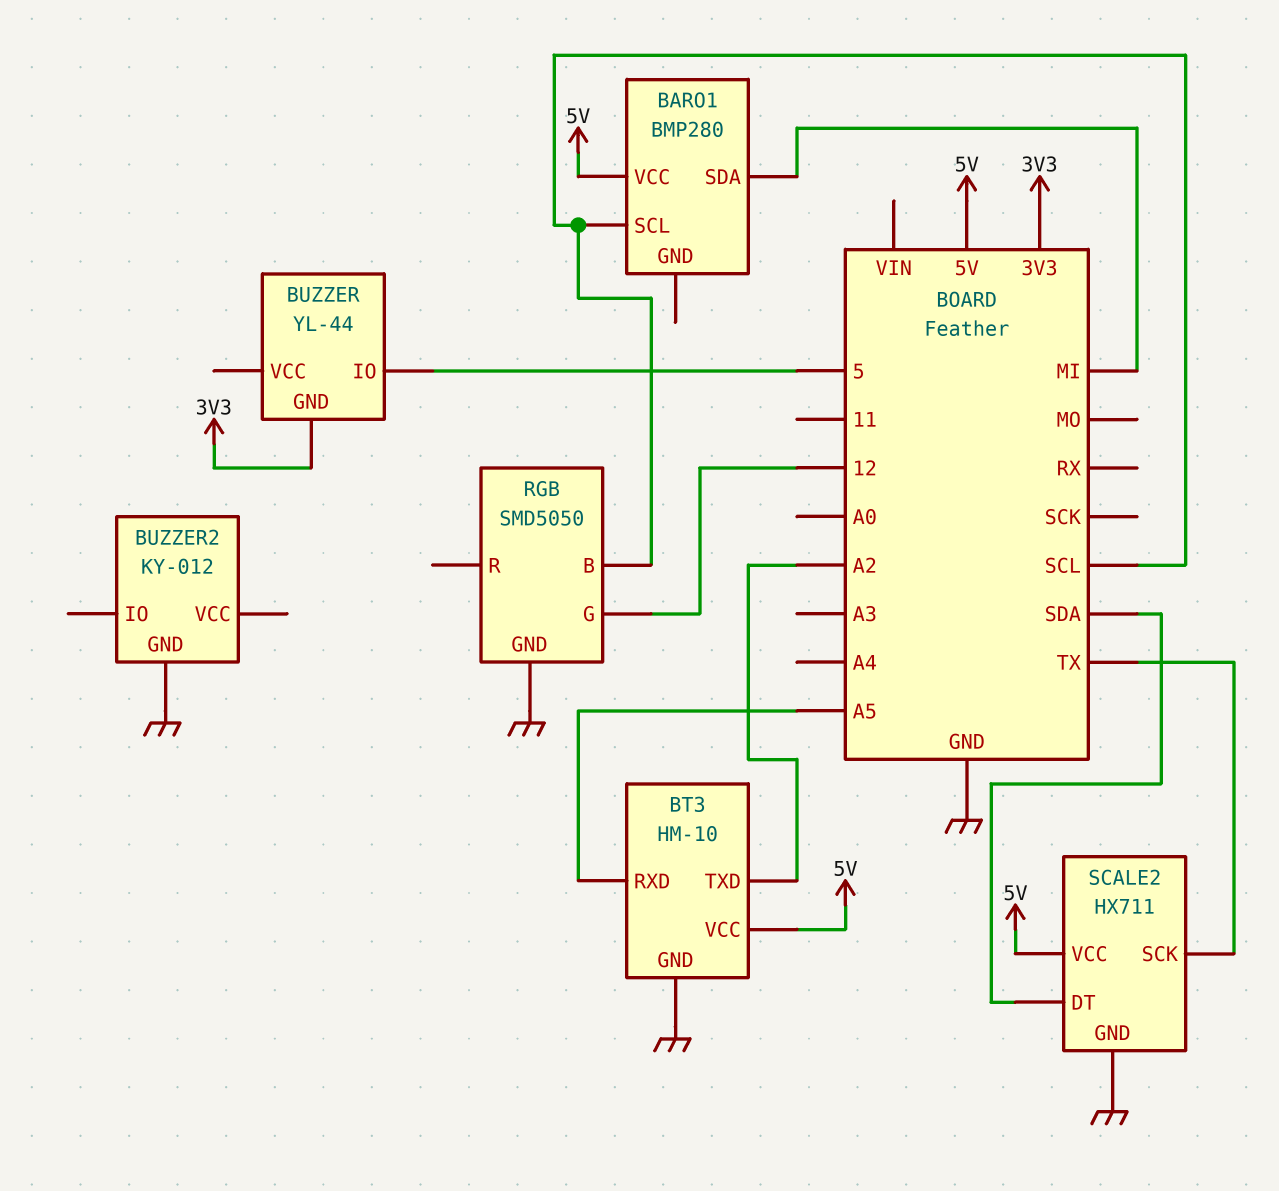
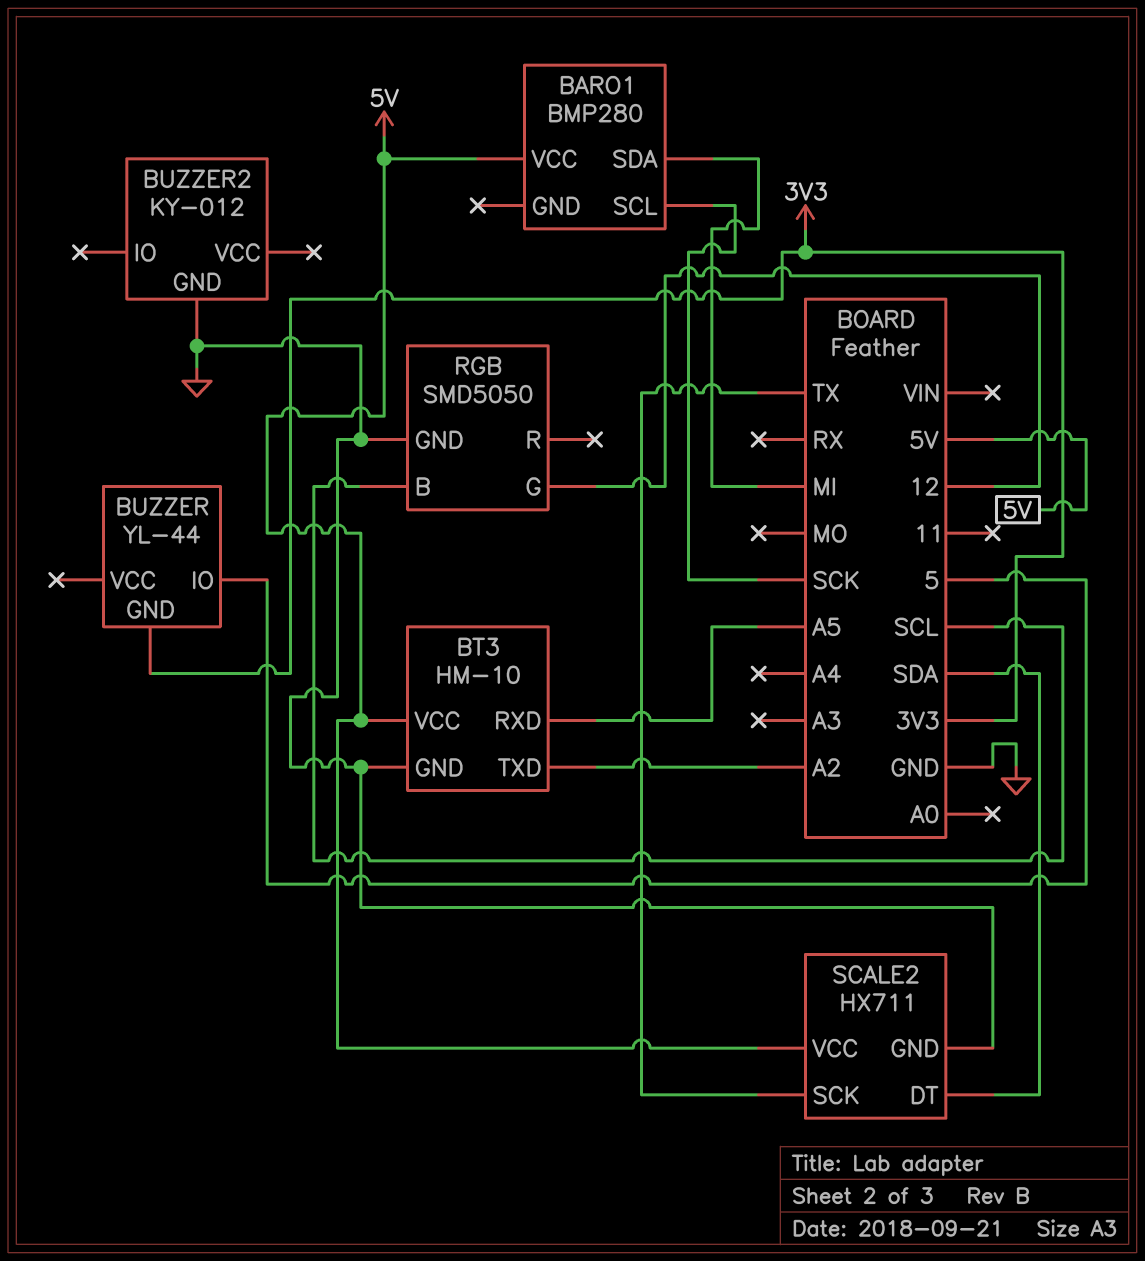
BARO1 pin SCL: SCL -> SCK

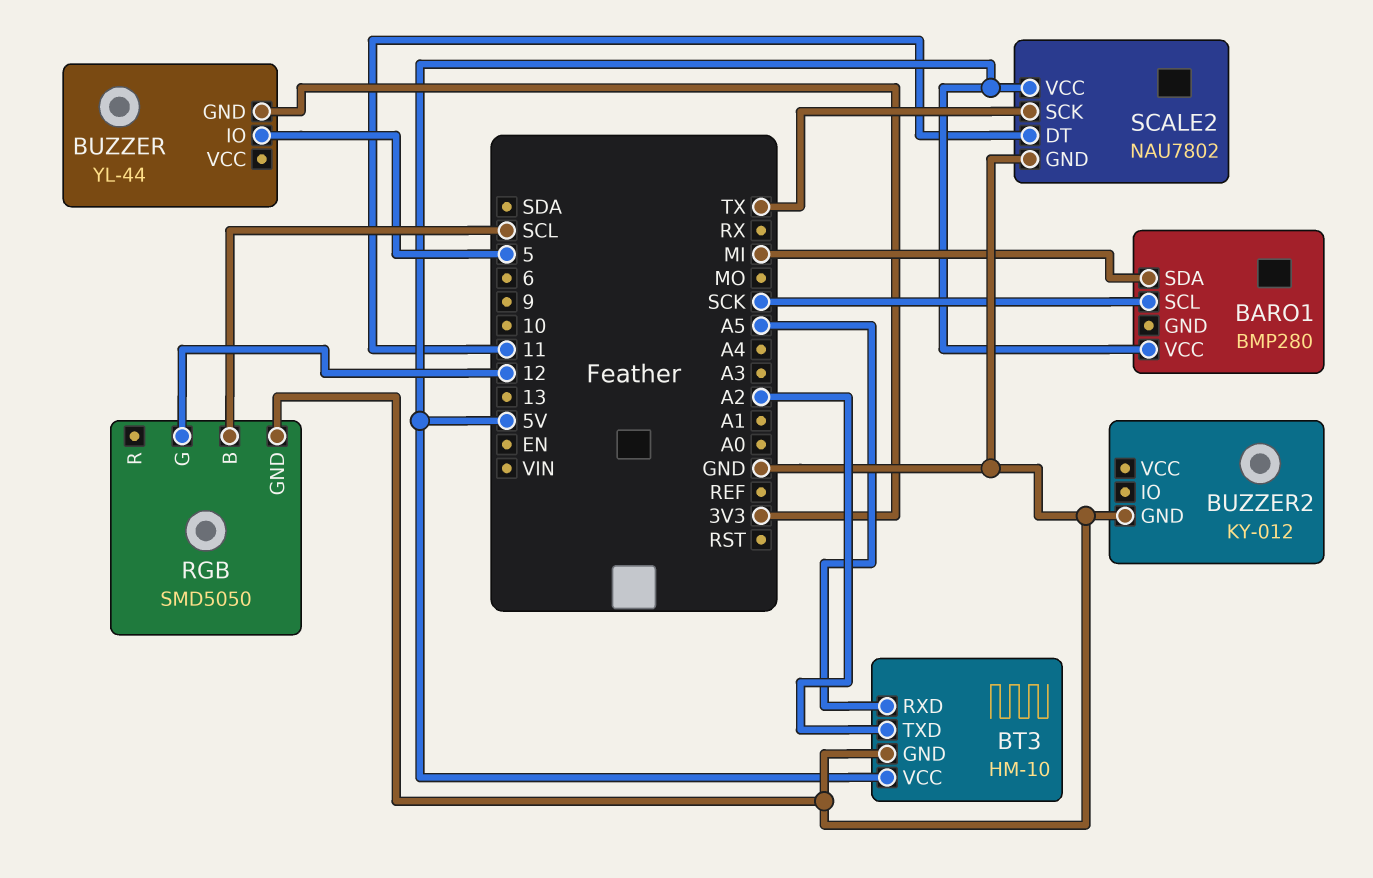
SCALE2: HX711 -> NAU7802
SCALE2 pin DT: SDA -> 11

